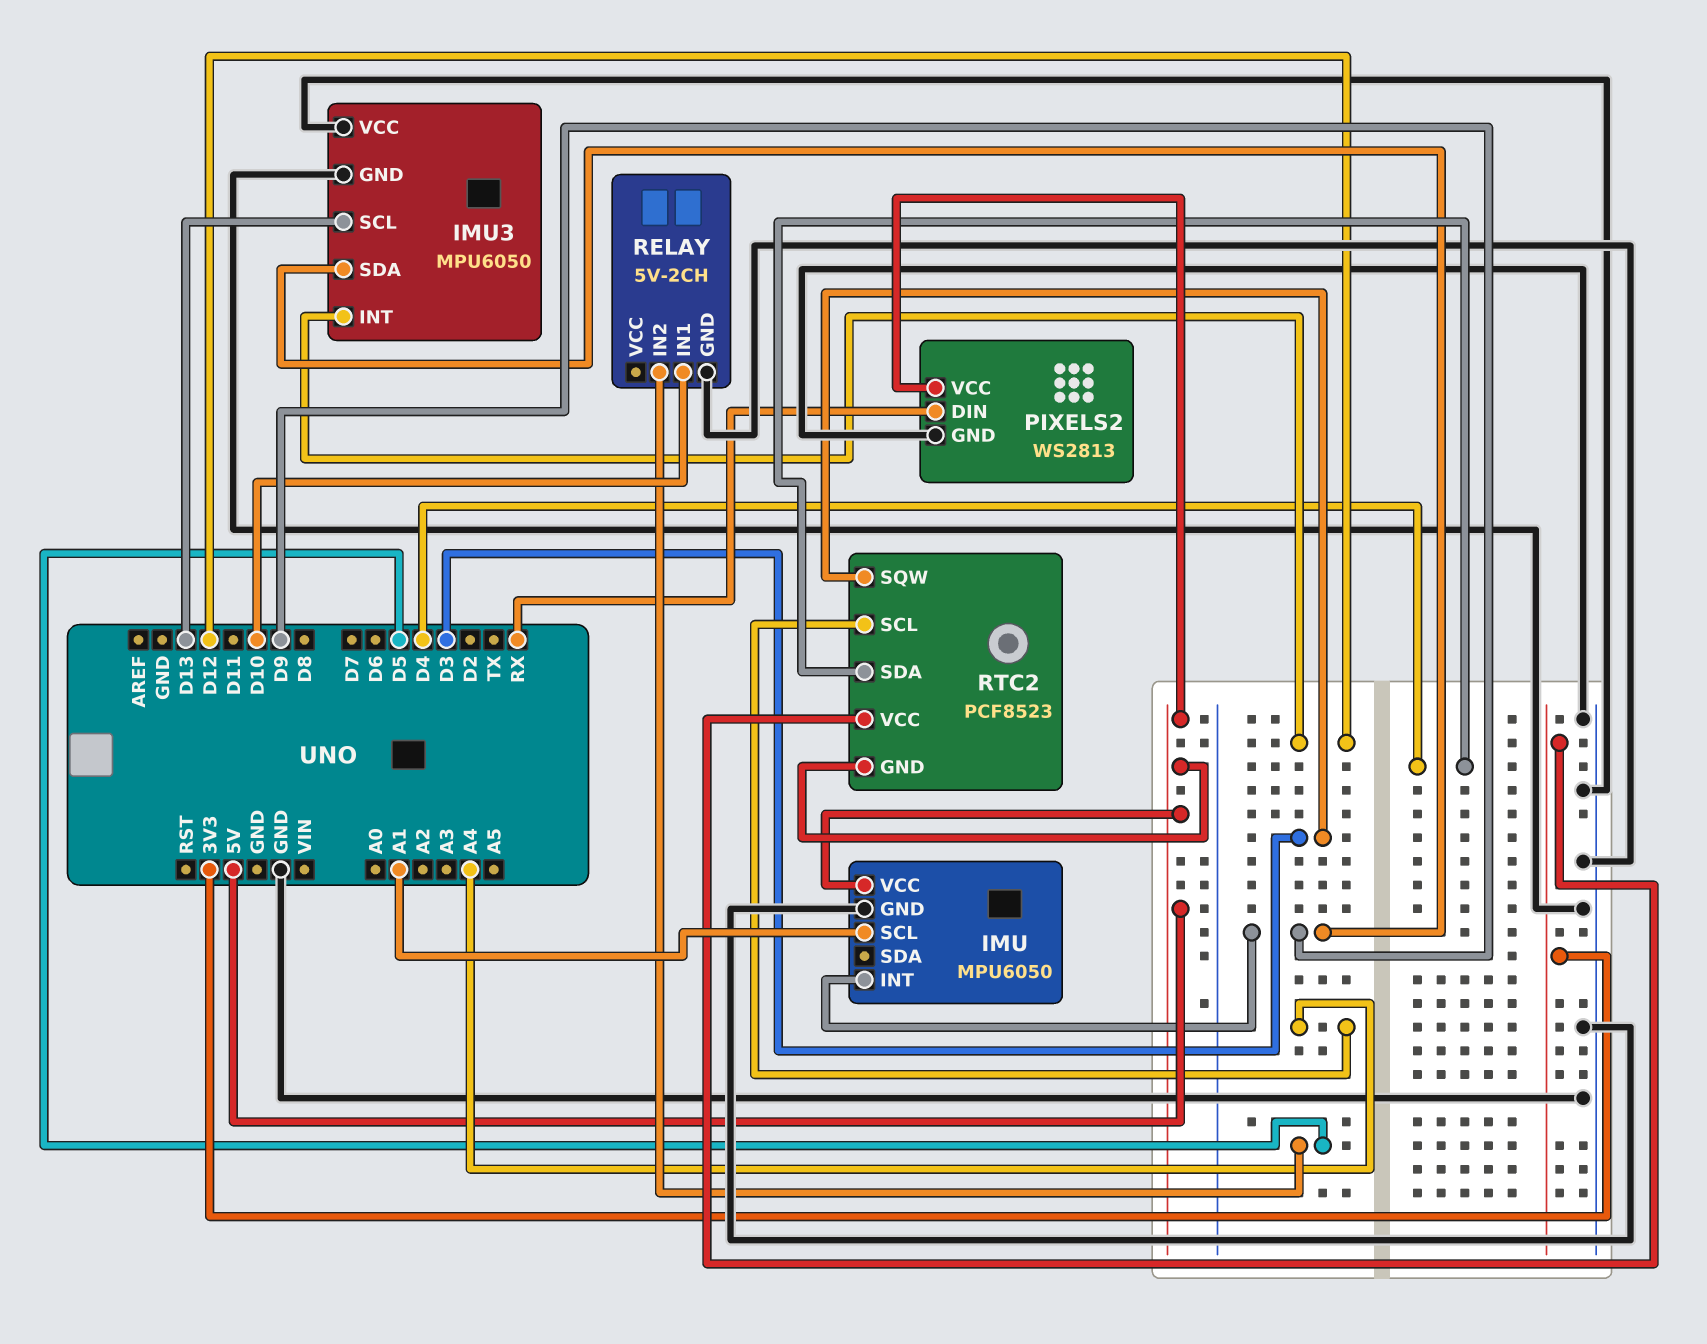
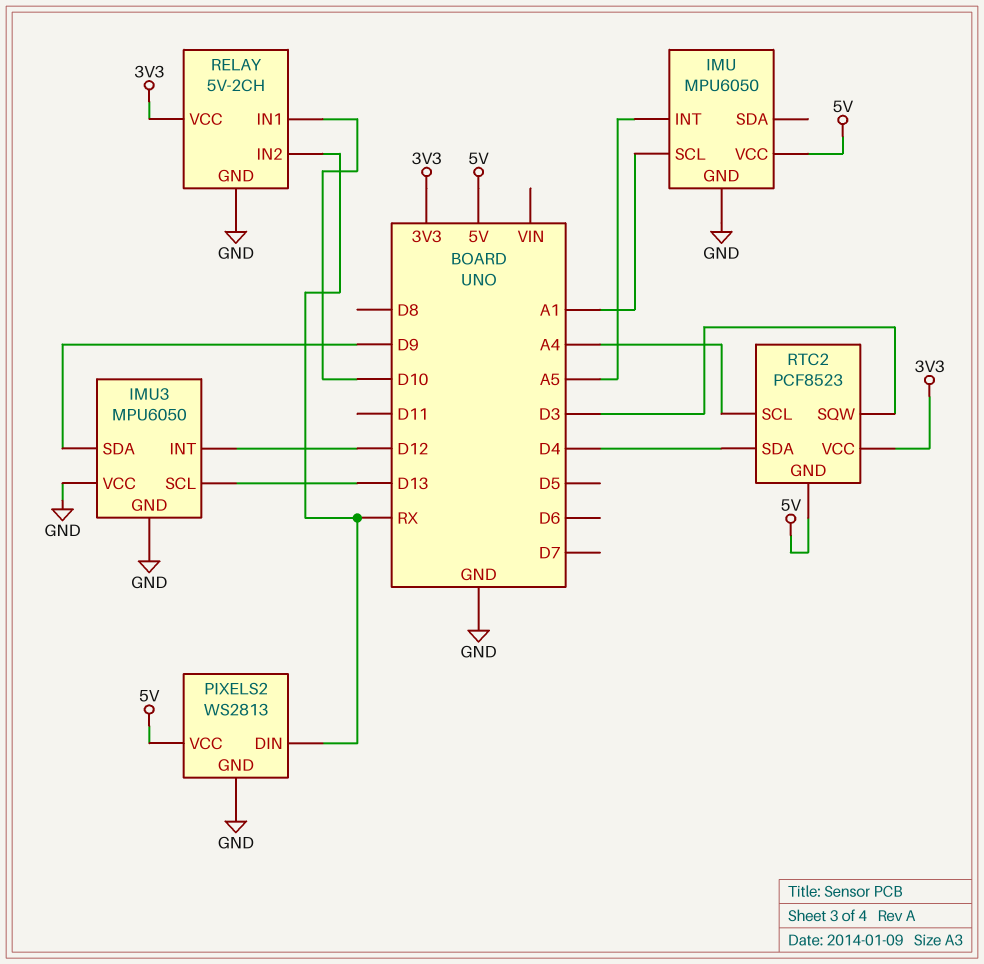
IMU pin INT: D9 -> A5
RELAY pin IN2: D5 -> RX
RELAY pin VCC: none -> 3V3

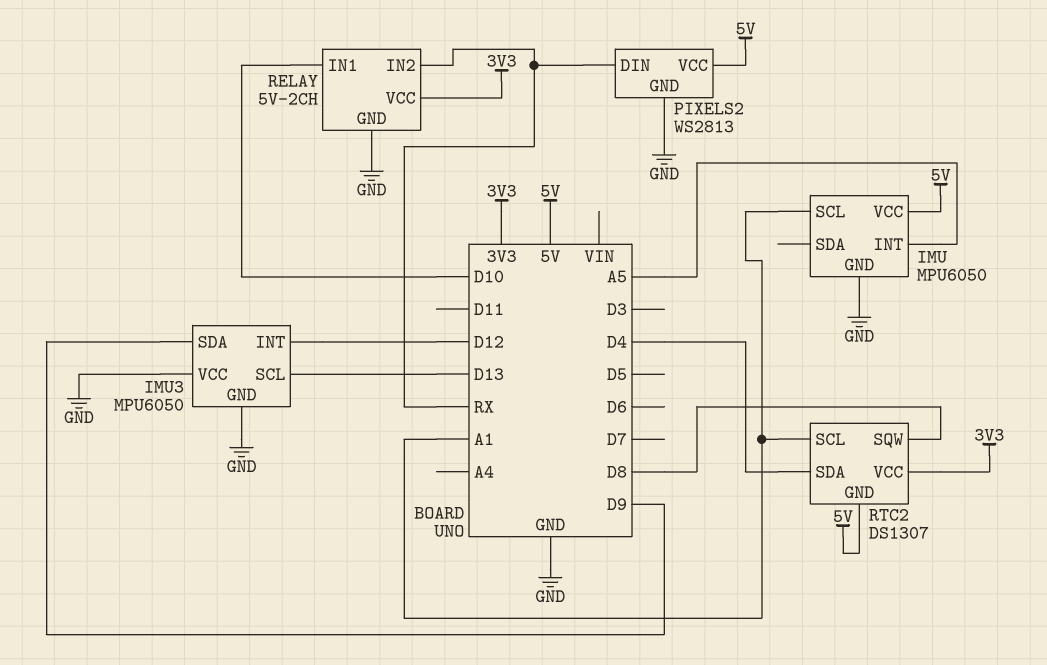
RTC2: PCF8523 -> DS1307
RTC2 pin SCL: A4 -> A1
RTC2 pin SQW: D3 -> D8

